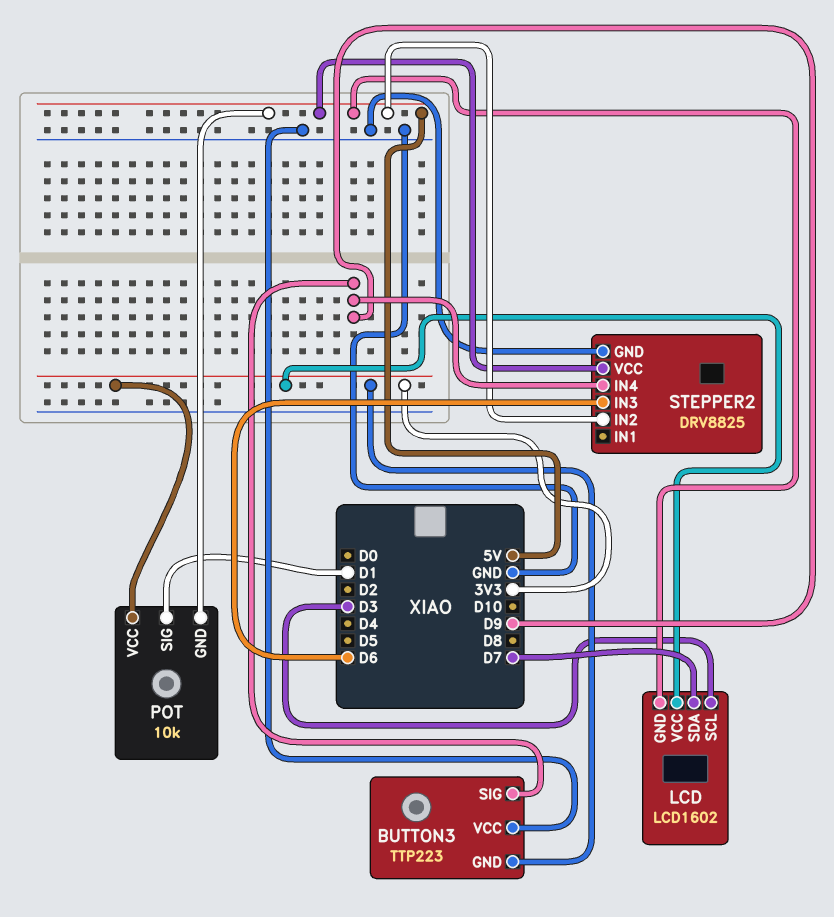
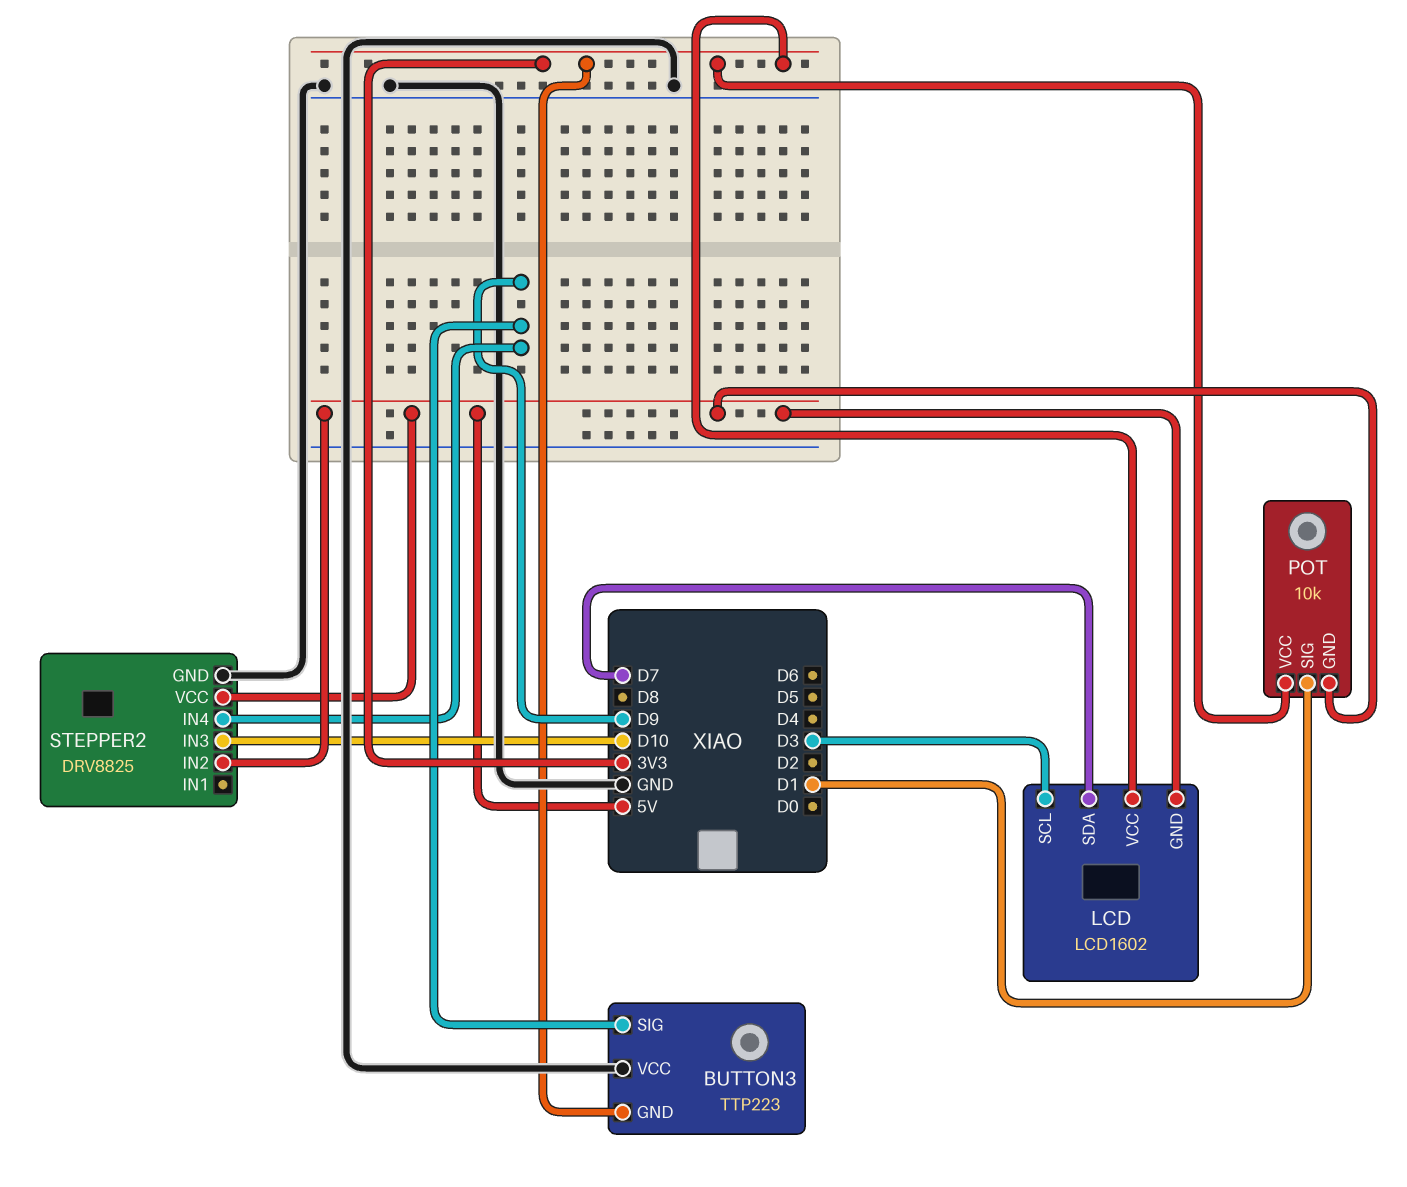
STEPPER2 pin IN3: D6 -> D10

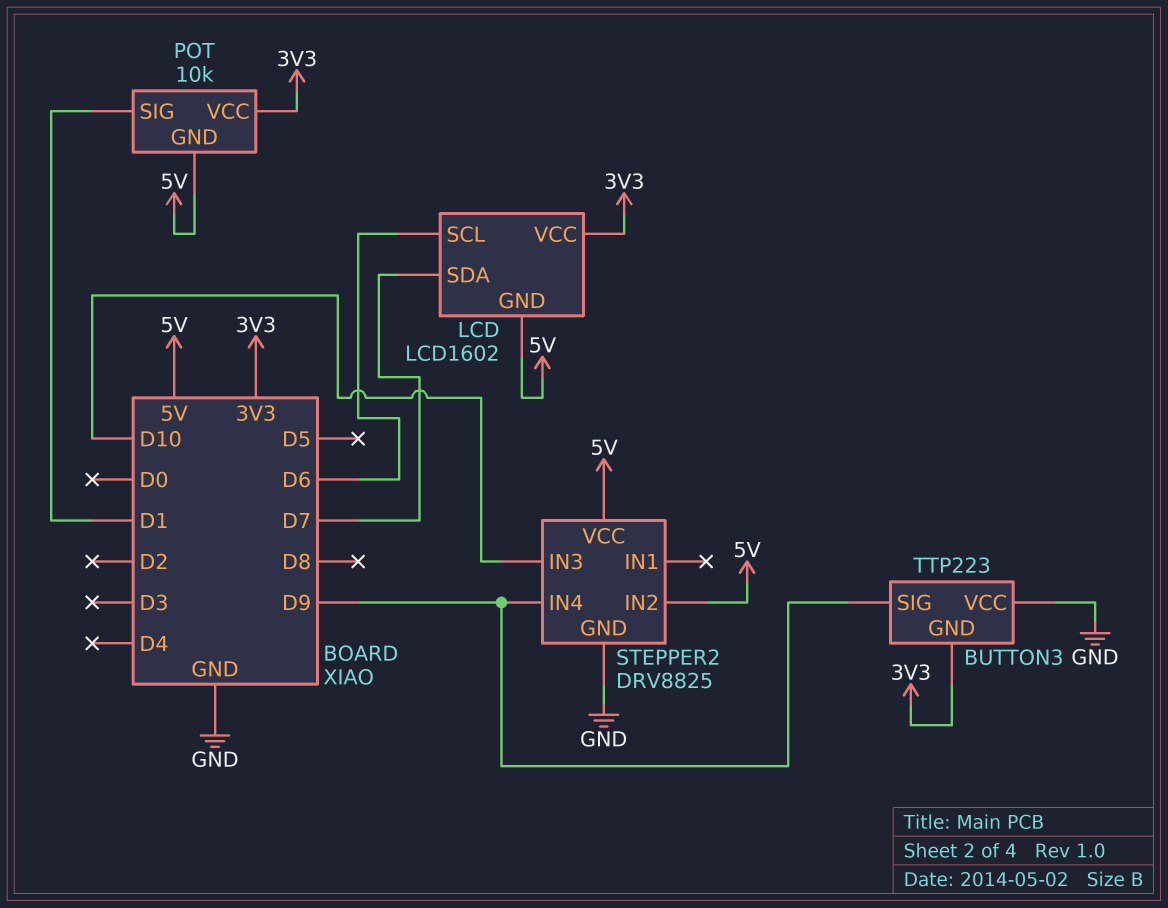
LCD pin SCL: D3 -> D6

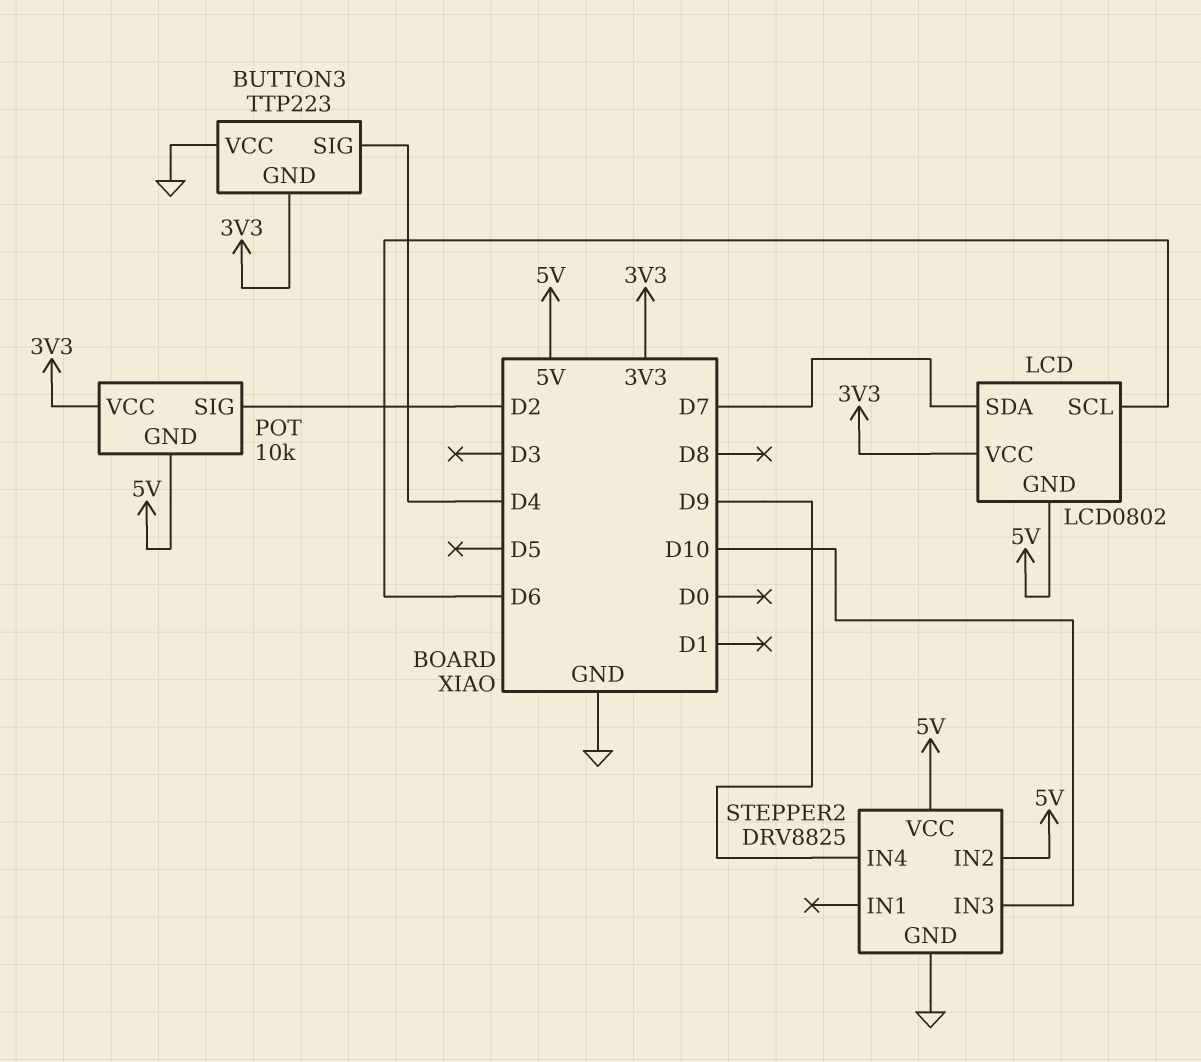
BUTTON3 pin SIG: D9 -> D4
LCD: LCD1602 -> LCD0802
POT pin SIG: D1 -> D2

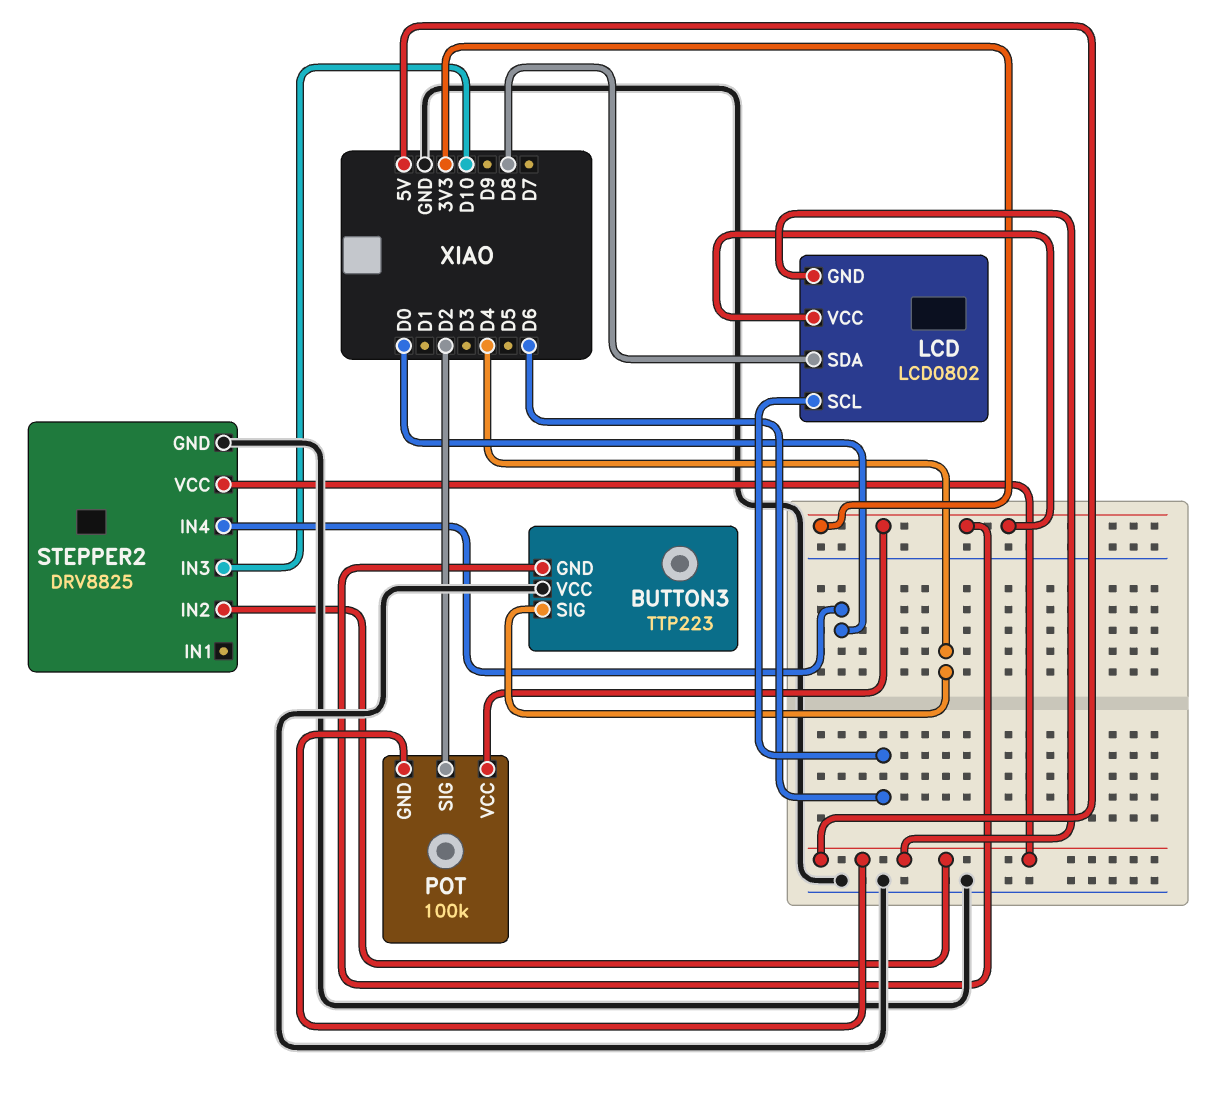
LCD pin SDA: D7 -> D8
POT: 10k -> 100k
STEPPER2 pin IN4: D9 -> D0

